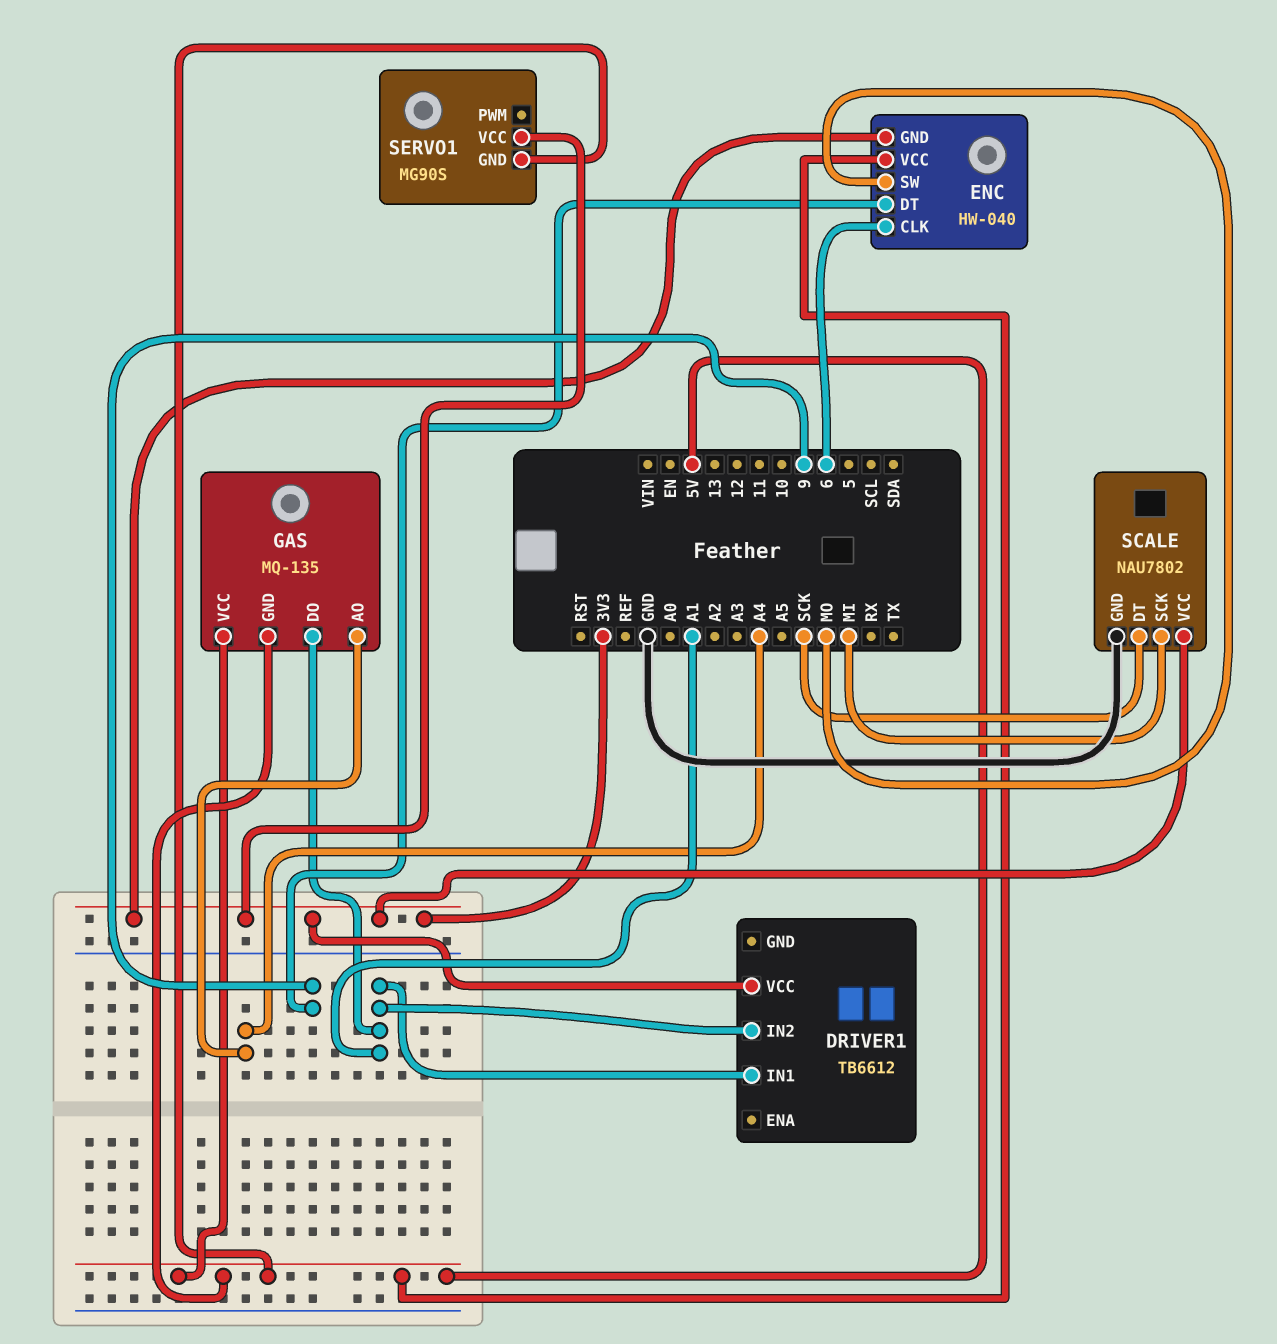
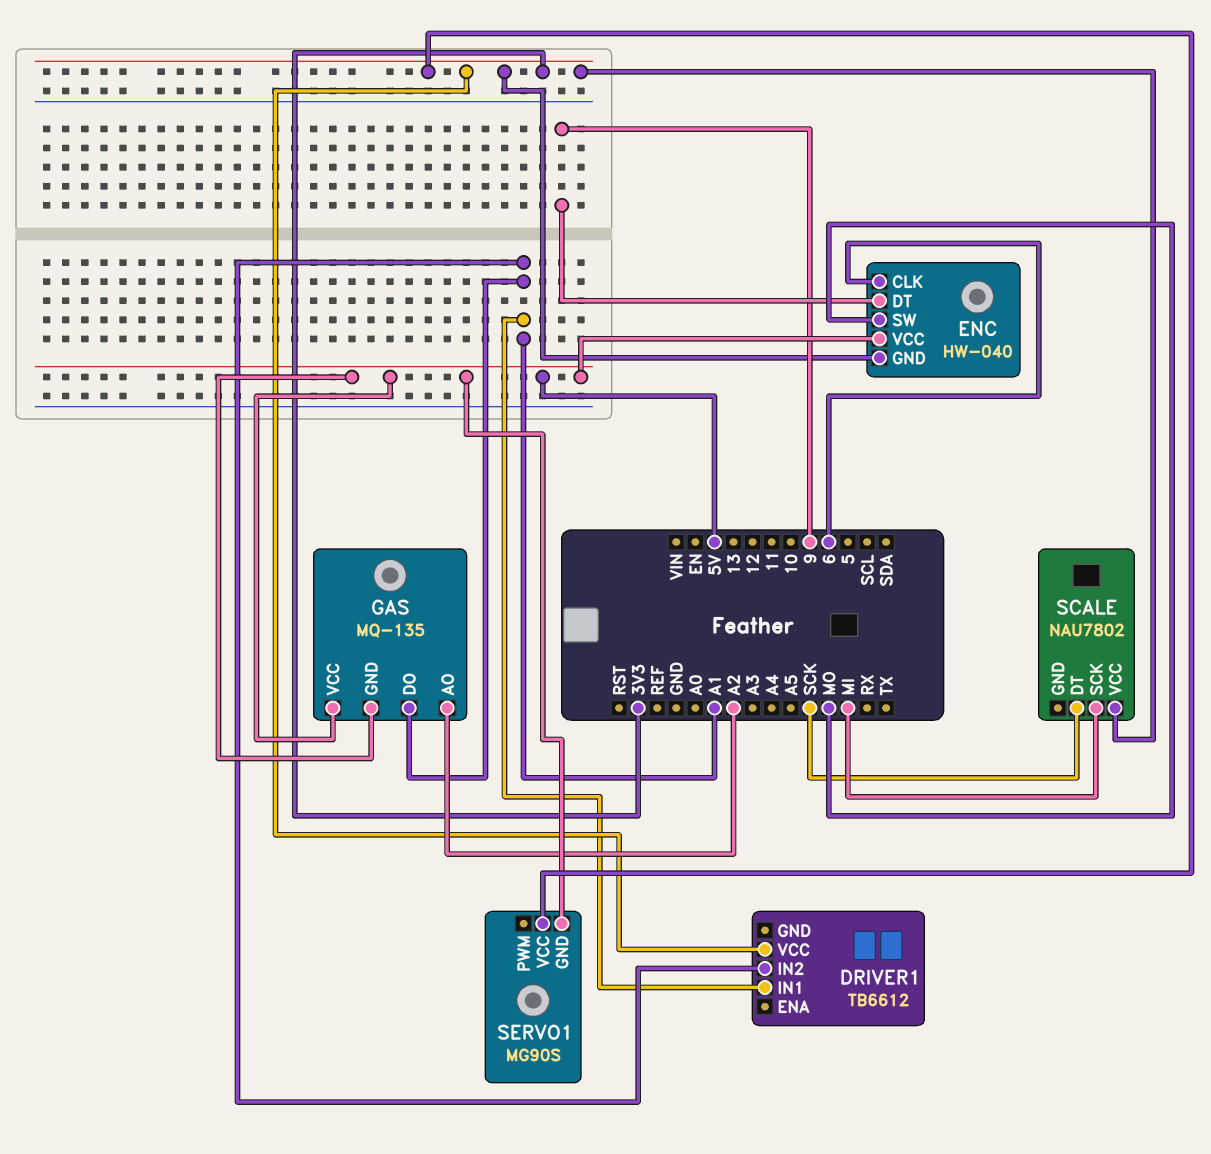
GAS pin AO: A4 -> A2
SCALE pin GND: GND -> none

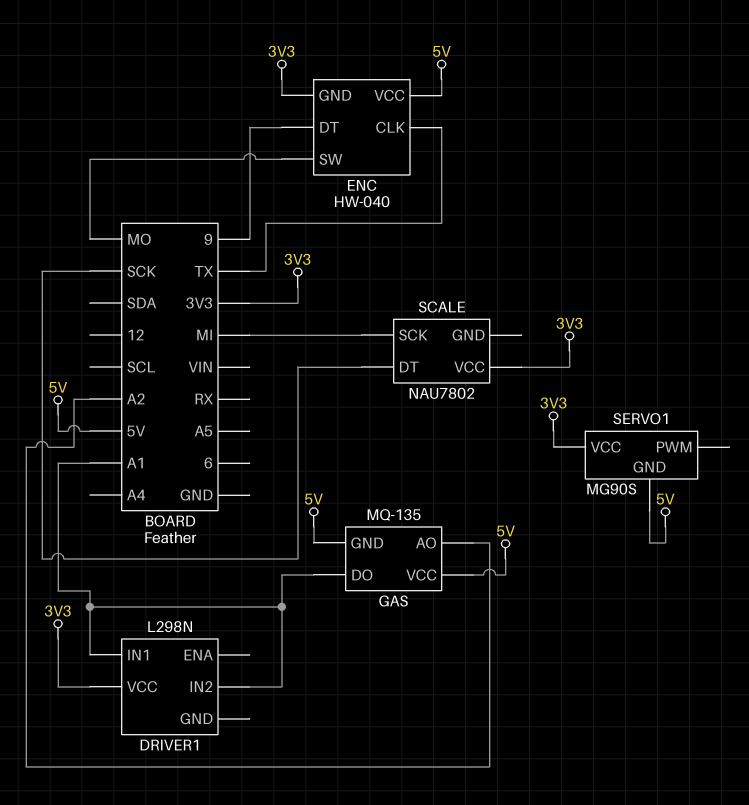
DRIVER1: TB6612 -> L298N
ENC pin CLK: 6 -> TX

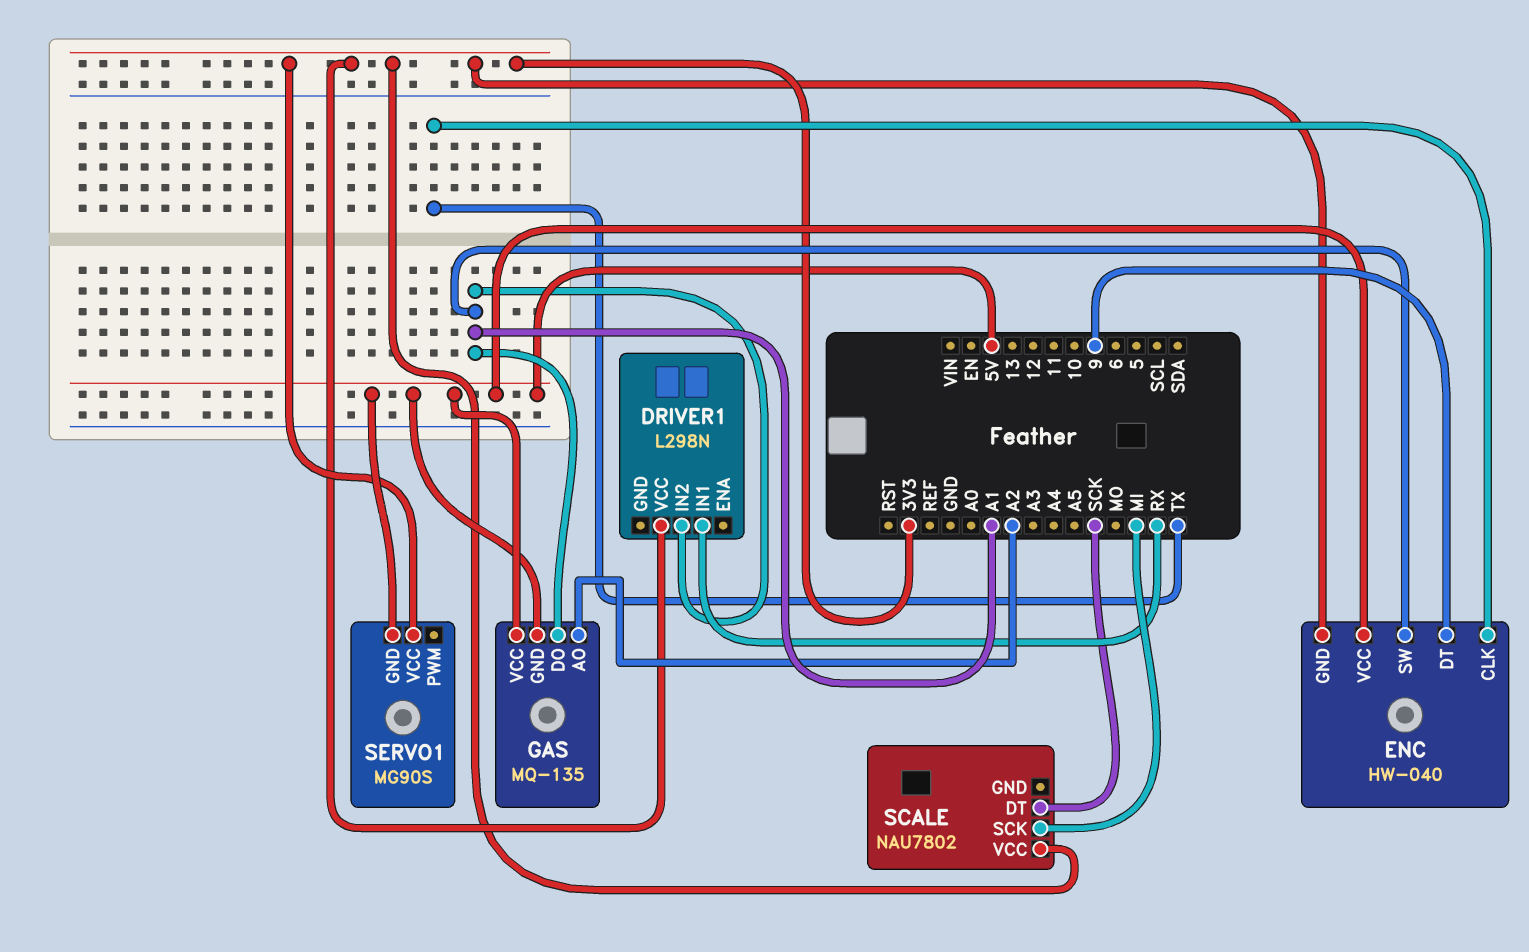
DRIVER1 pin IN1: A1 -> RX
ENC pin SW: MO -> A1

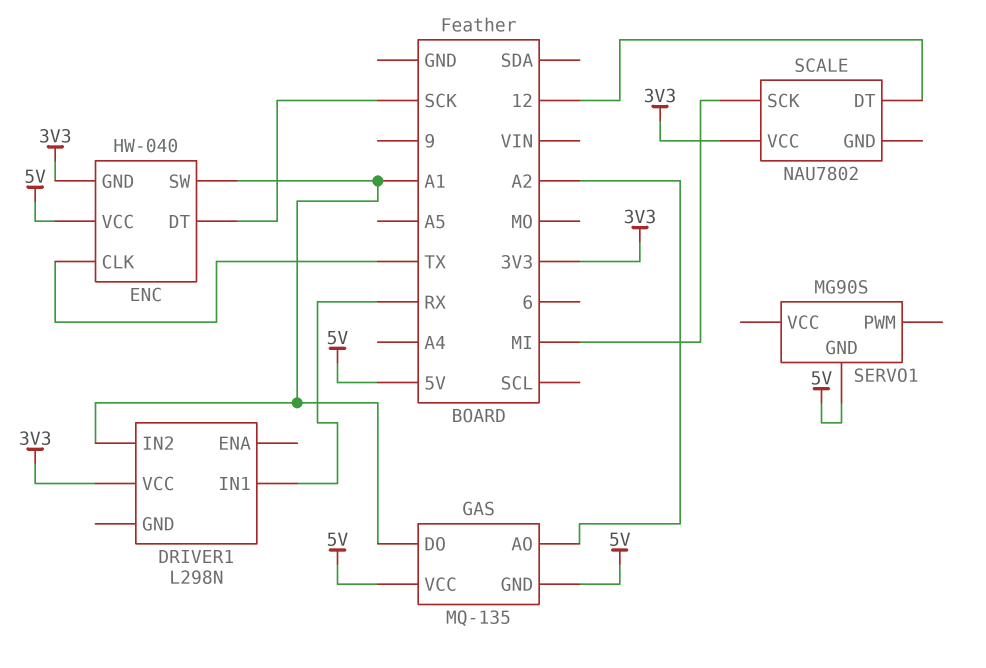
ENC pin DT: 9 -> SCK
SCALE pin DT: SCK -> 12
SERVO1 pin VCC: 3V3 -> none

